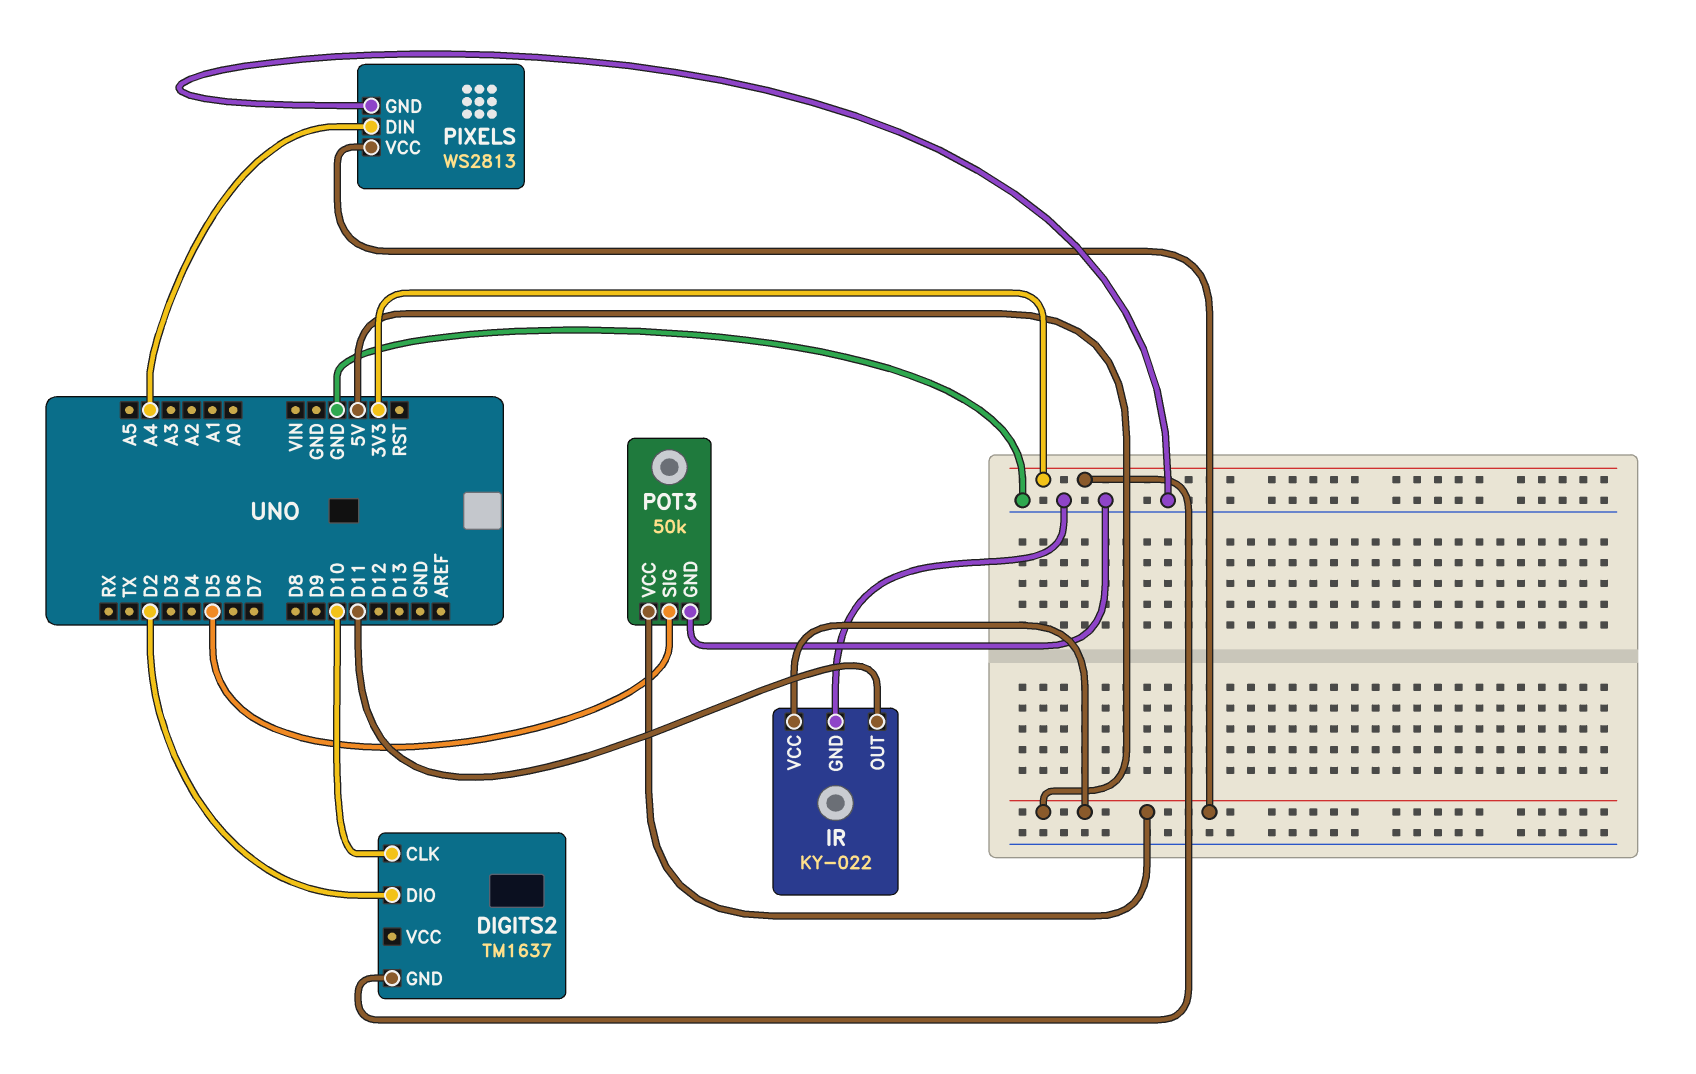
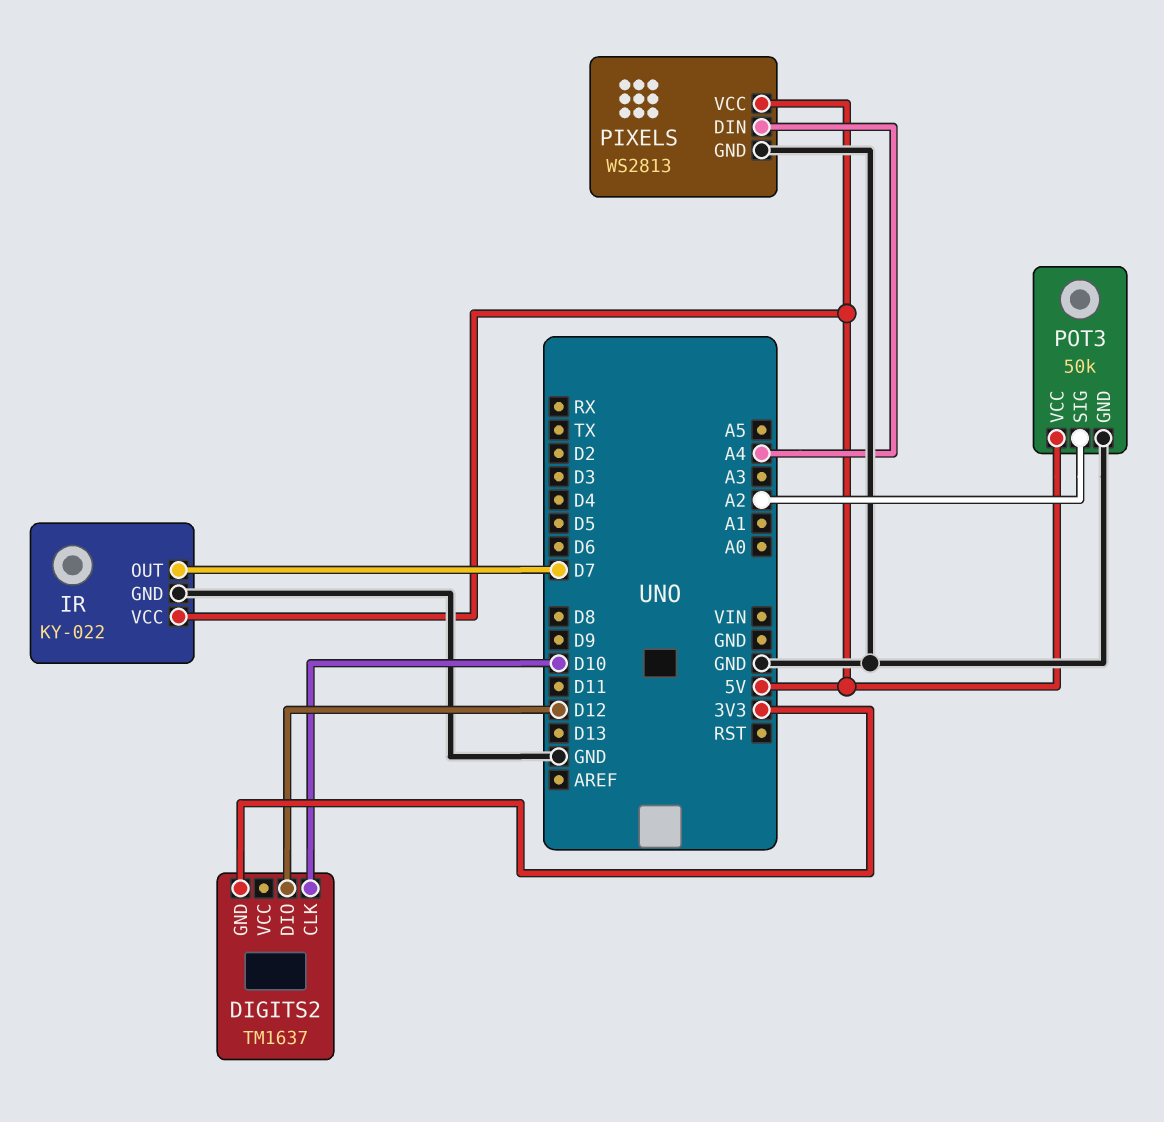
DIGITS2 pin DIO: D2 -> D12
IR pin OUT: D11 -> D7
POT3 pin SIG: D5 -> A2

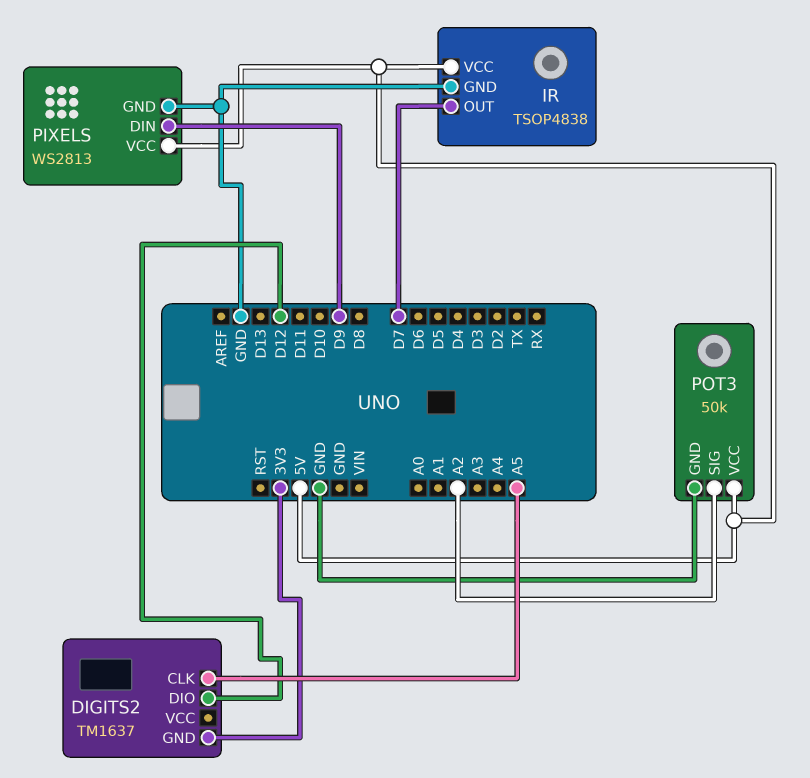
DIGITS2 pin CLK: D10 -> A5
IR: KY-022 -> TSOP4838
PIXELS pin DIN: A4 -> D9

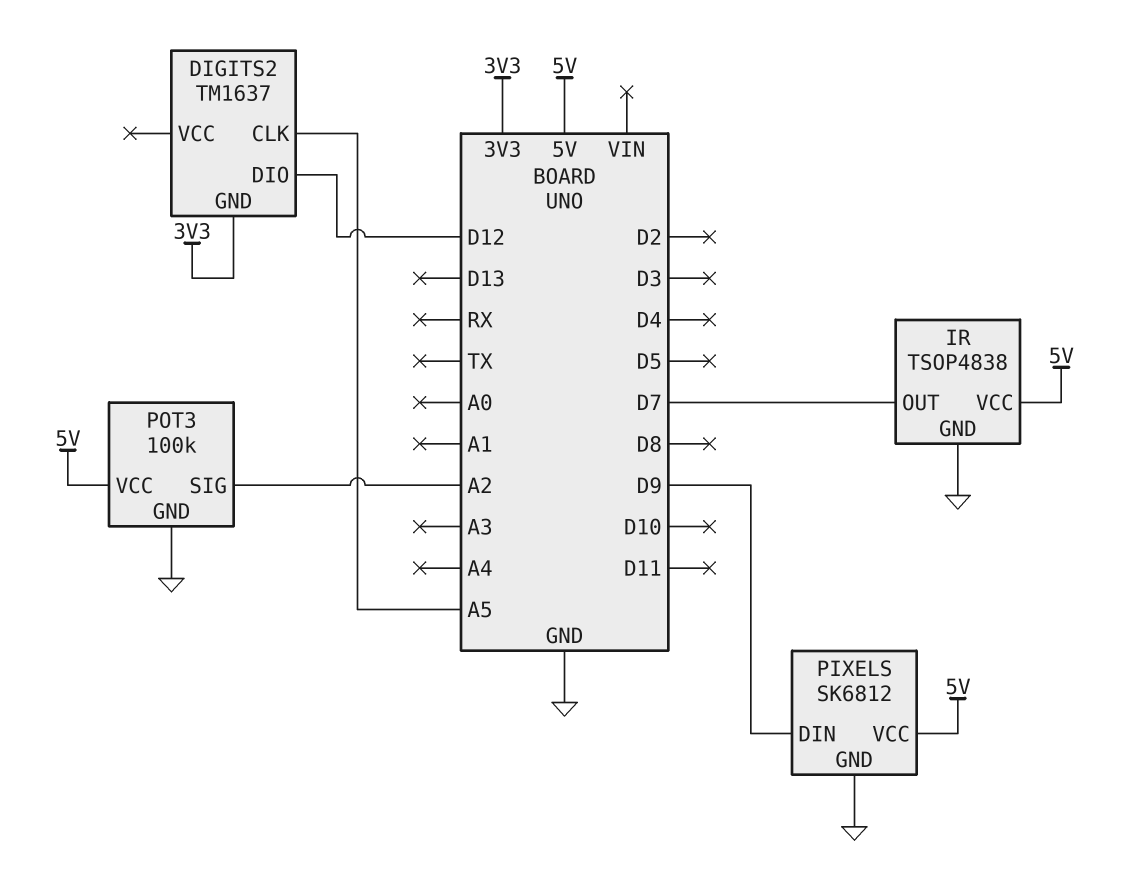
PIXELS: WS2813 -> SK6812
POT3: 50k -> 100k

